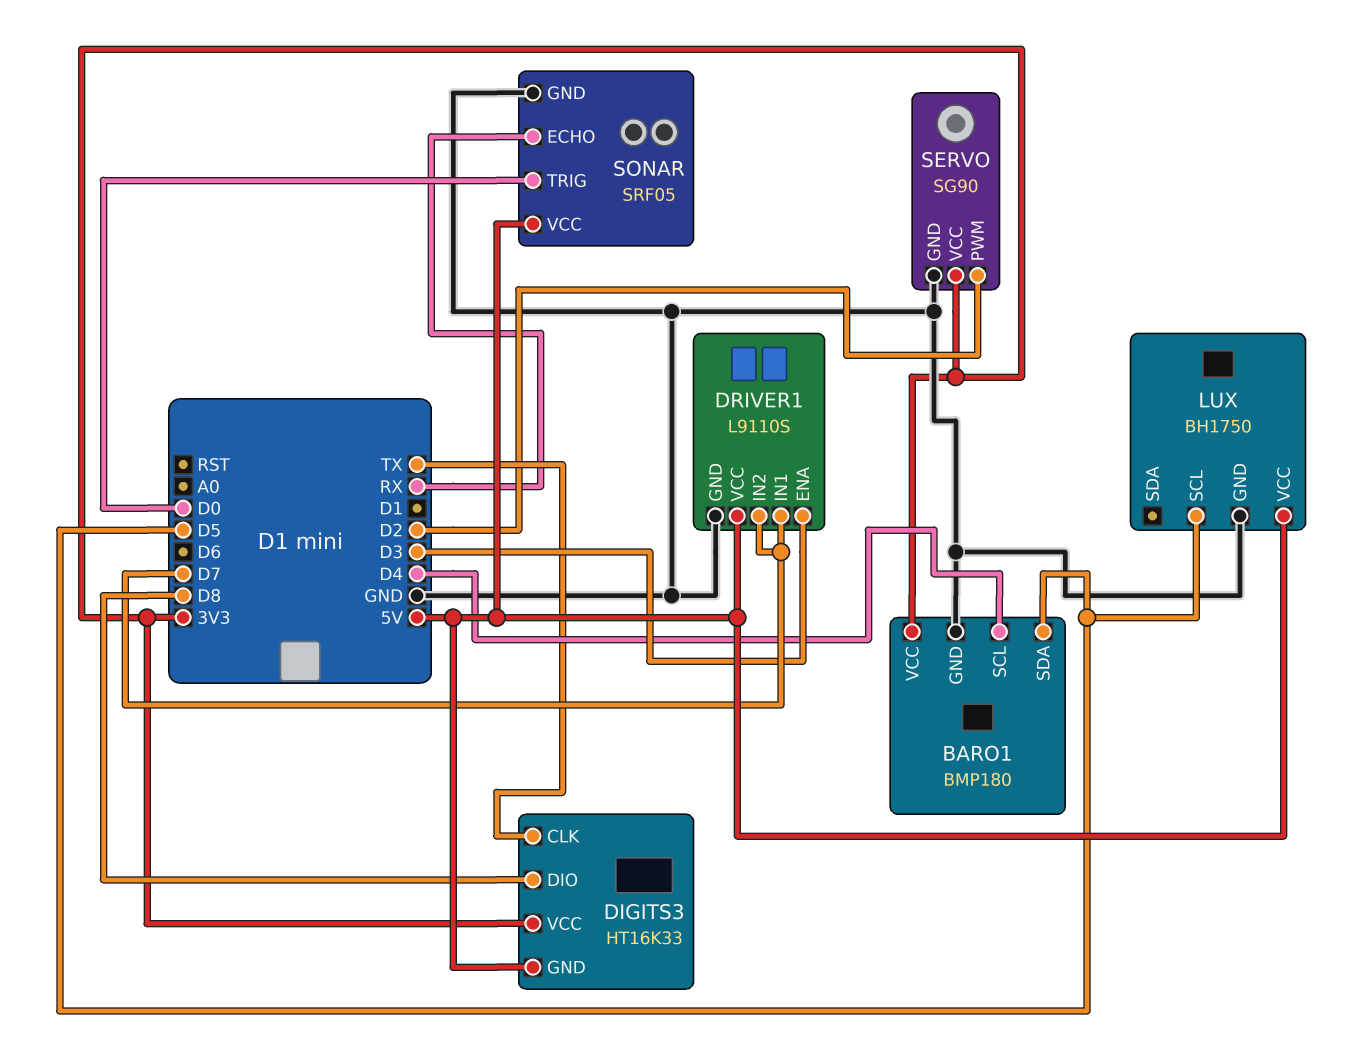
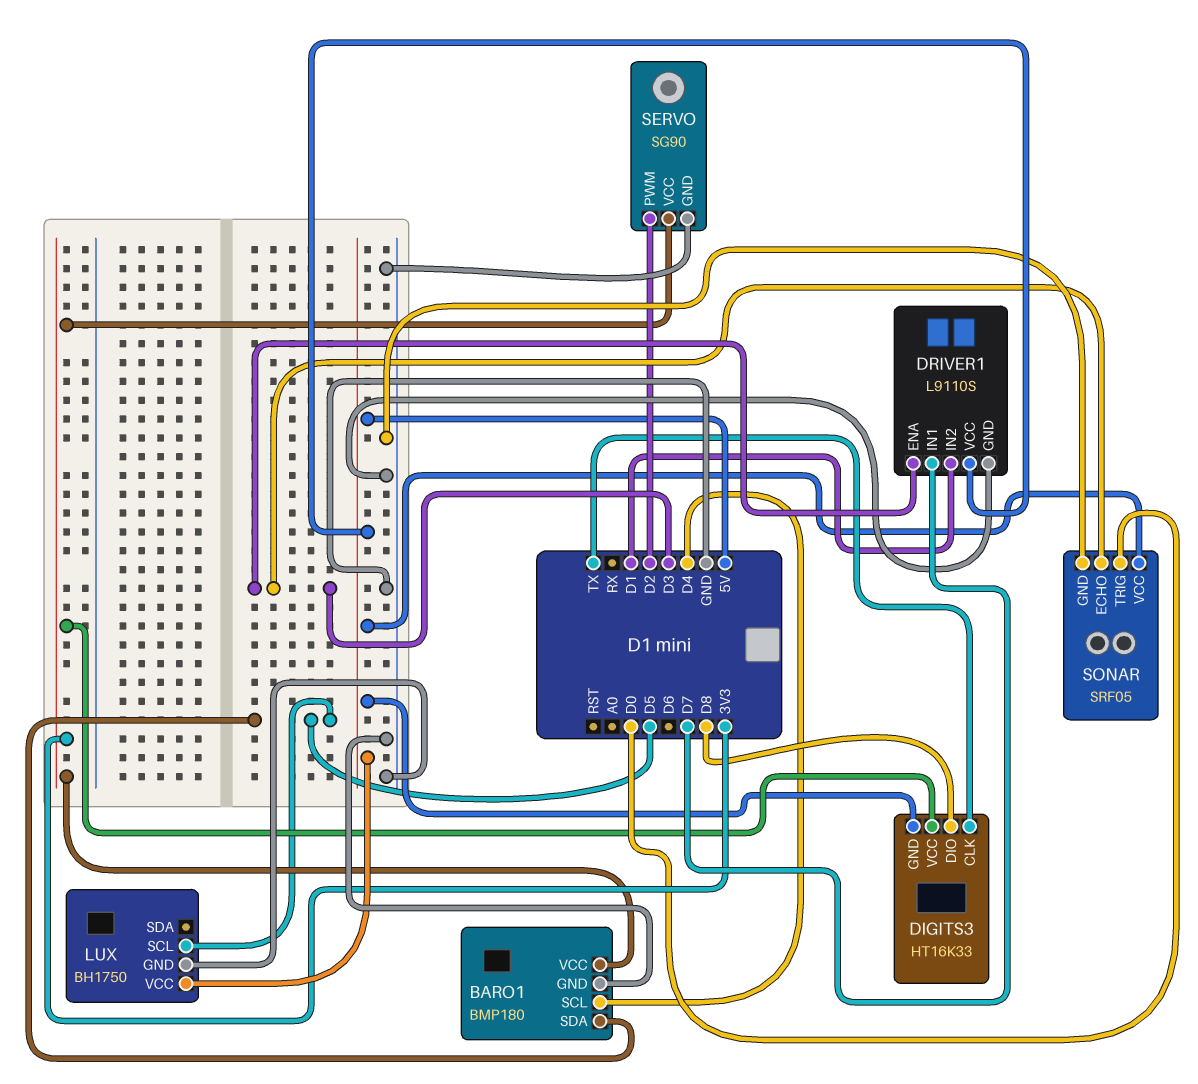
DRIVER1 pin IN2: D7 -> D1
SONAR pin ECHO: RX -> D3

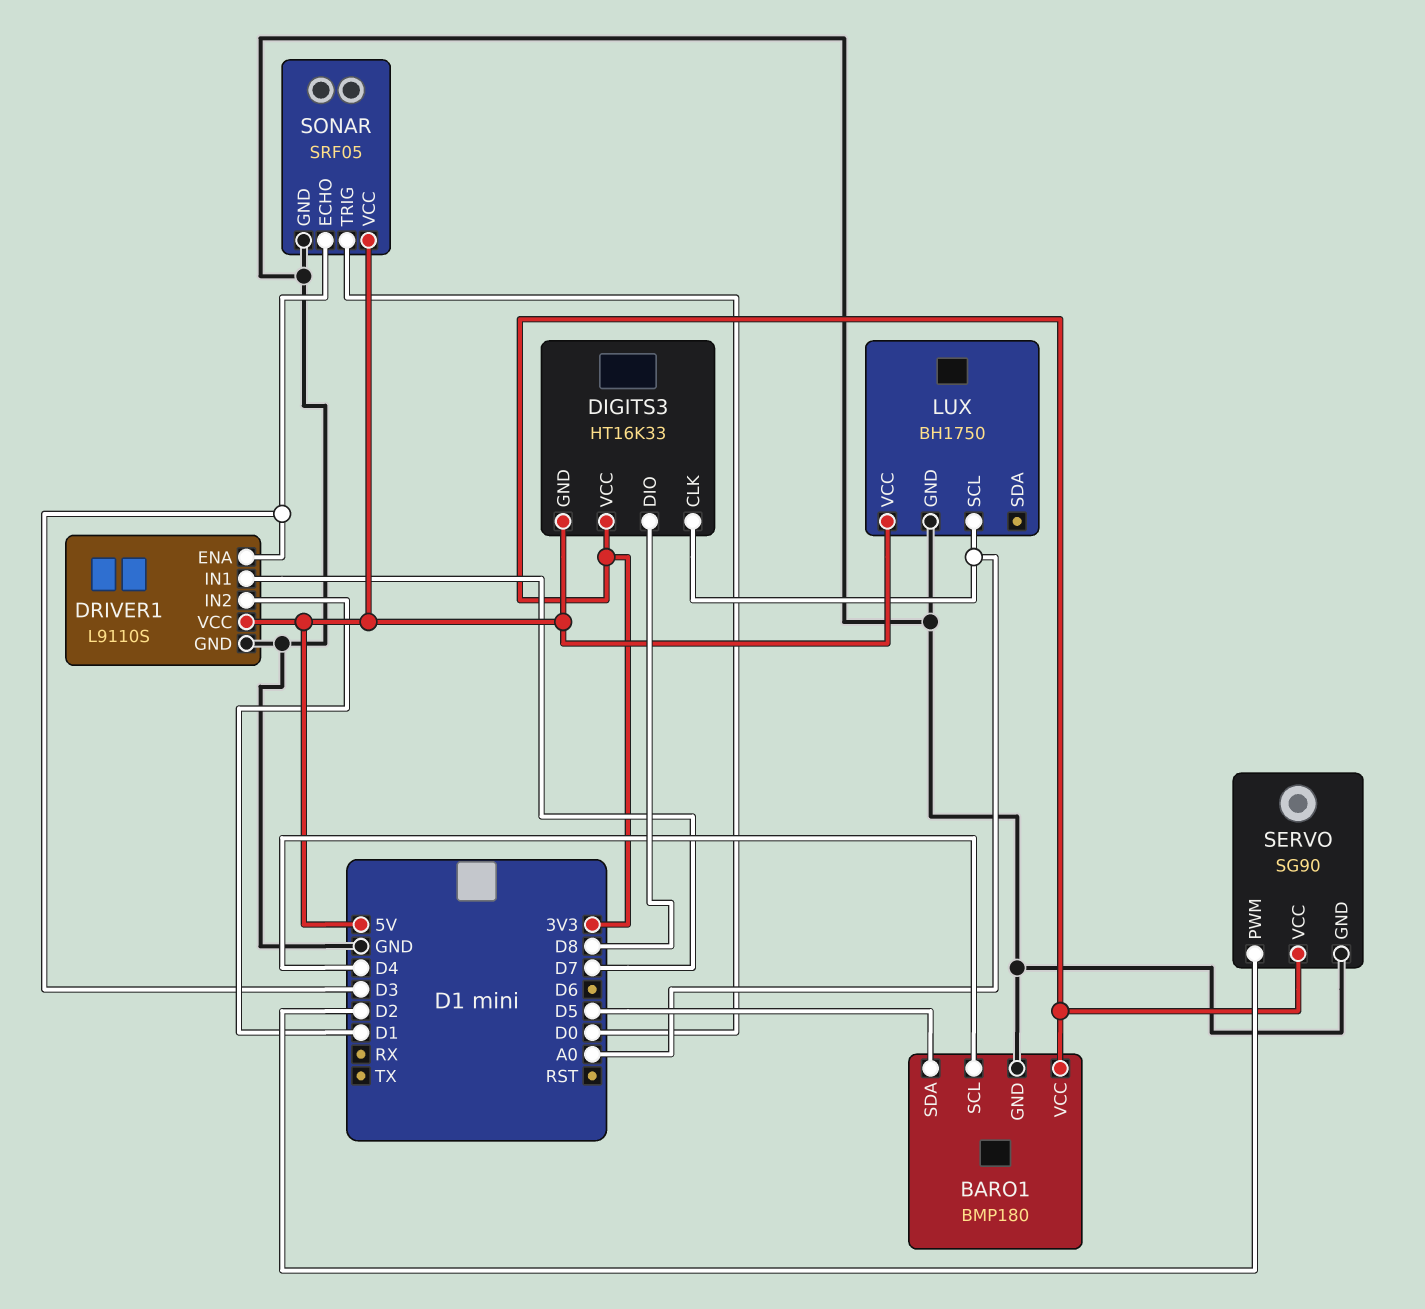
DIGITS3 pin CLK: TX -> A0
LUX pin SCL: D5 -> A0

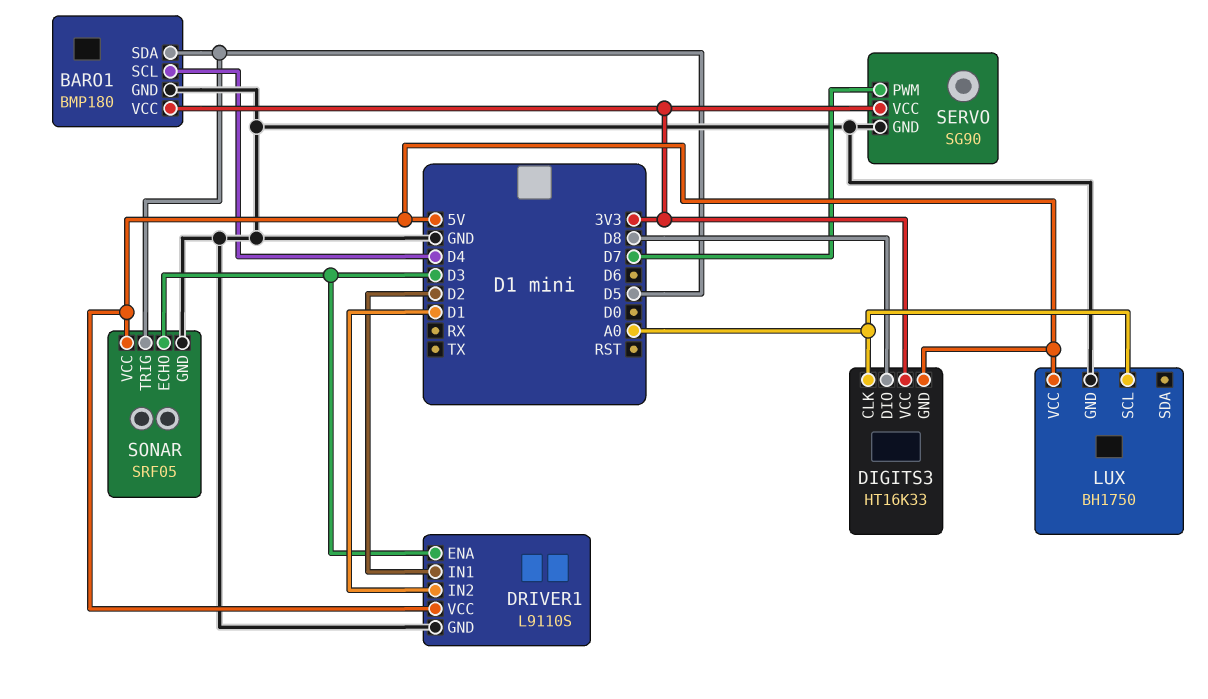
DRIVER1 pin IN1: D7 -> D2
SERVO pin PWM: D2 -> D7
SONAR pin TRIG: D0 -> D5

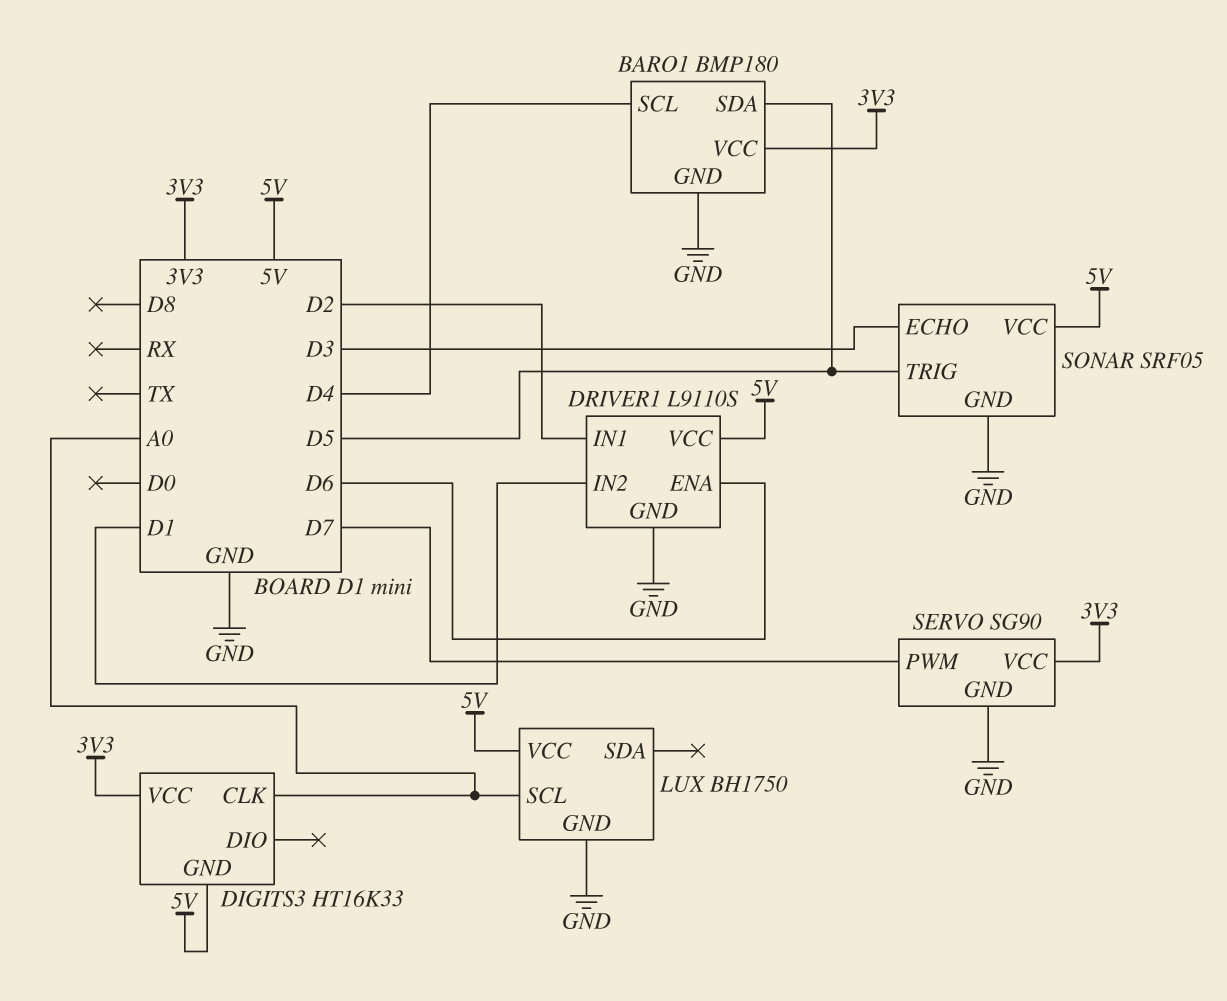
DIGITS3 pin DIO: D8 -> none
DRIVER1 pin ENA: D3 -> D6

